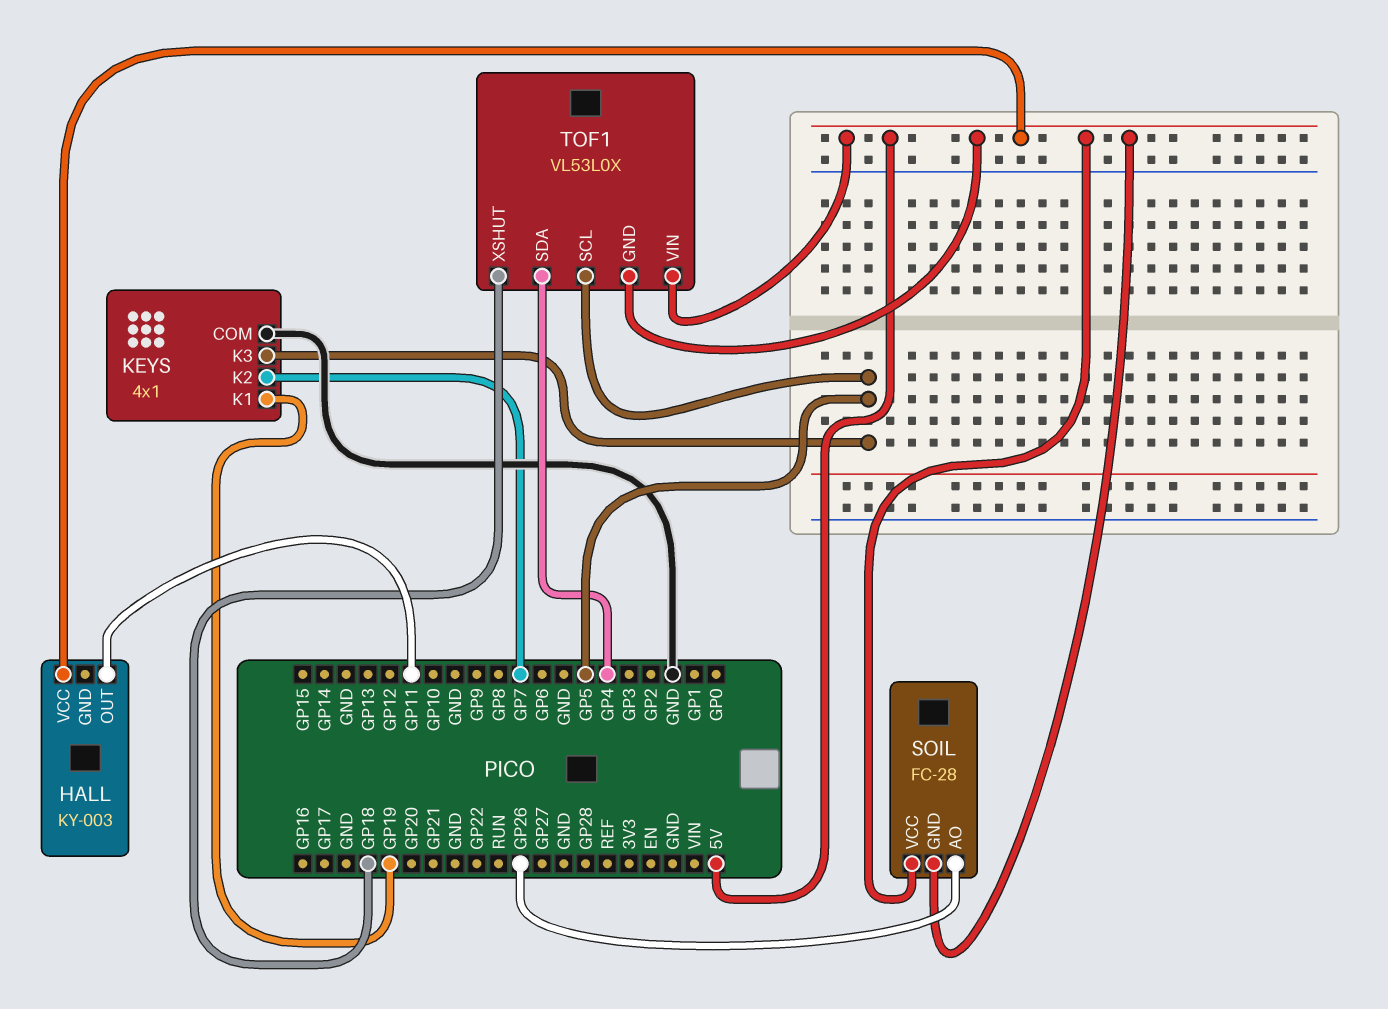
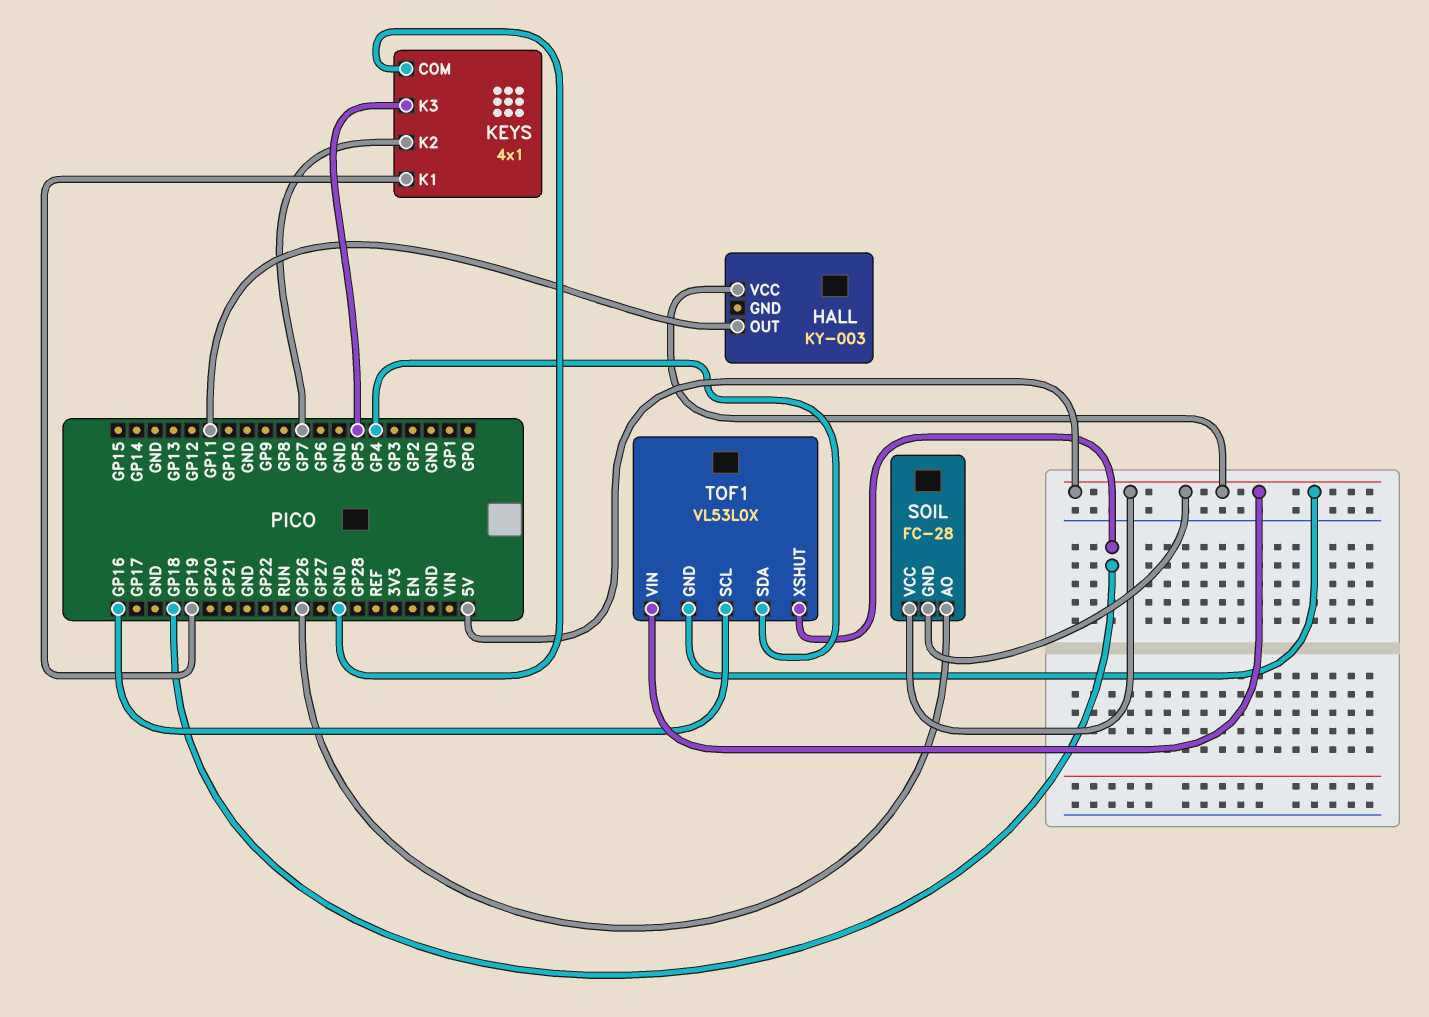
TOF1 pin SCL: GP5 -> GP16

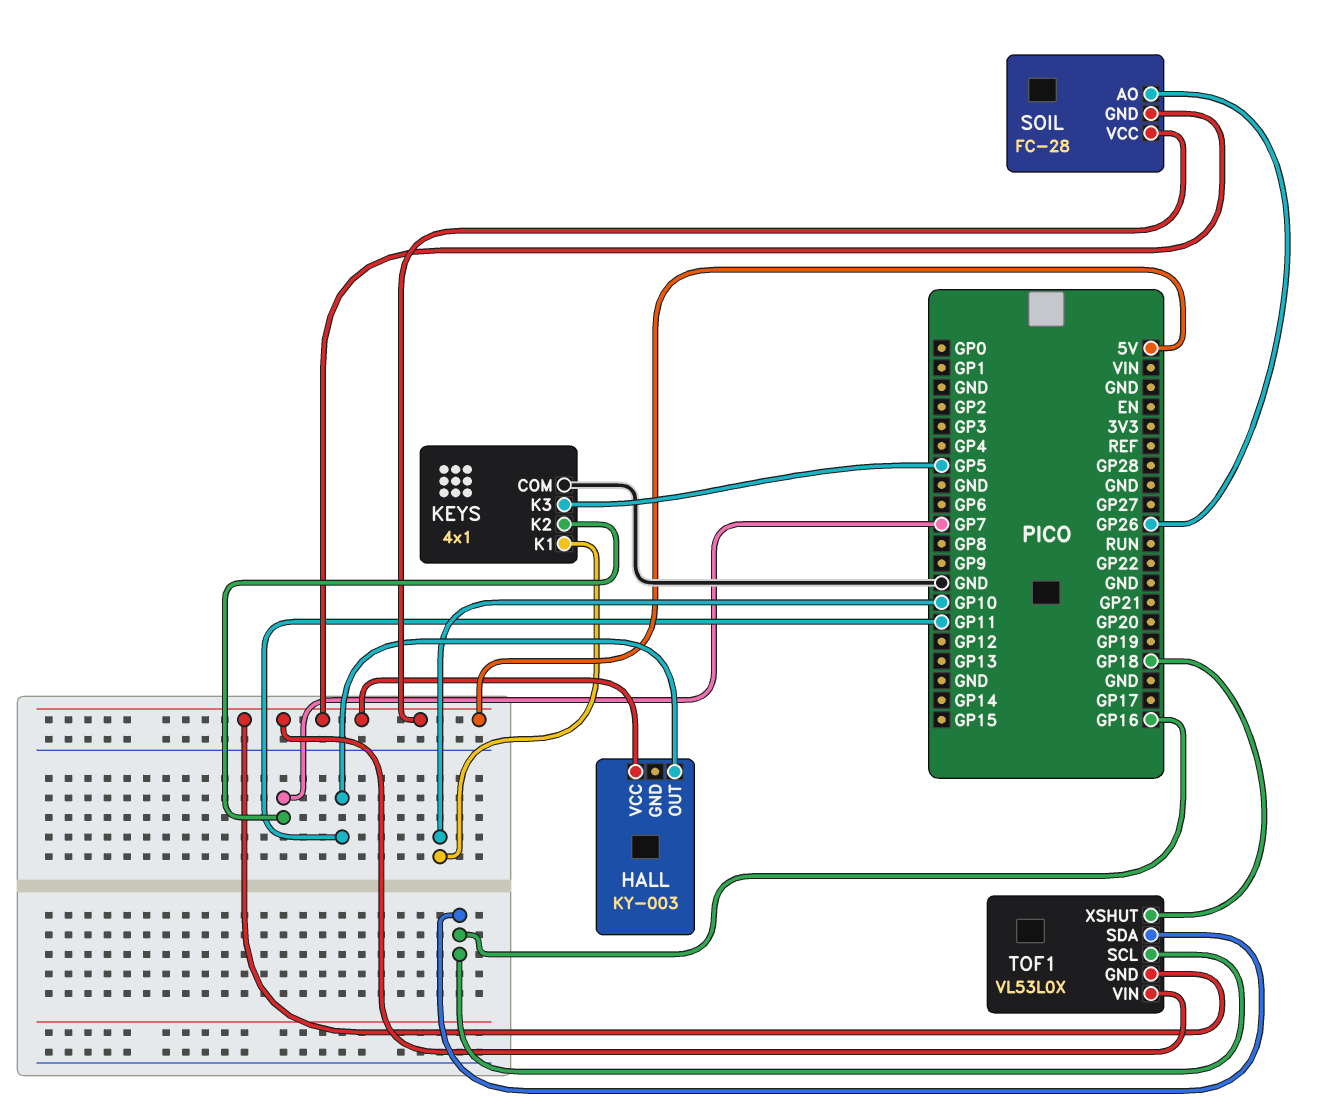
KEYS pin K1: GP19 -> GP10
TOF1 pin SDA: GP4 -> GP16

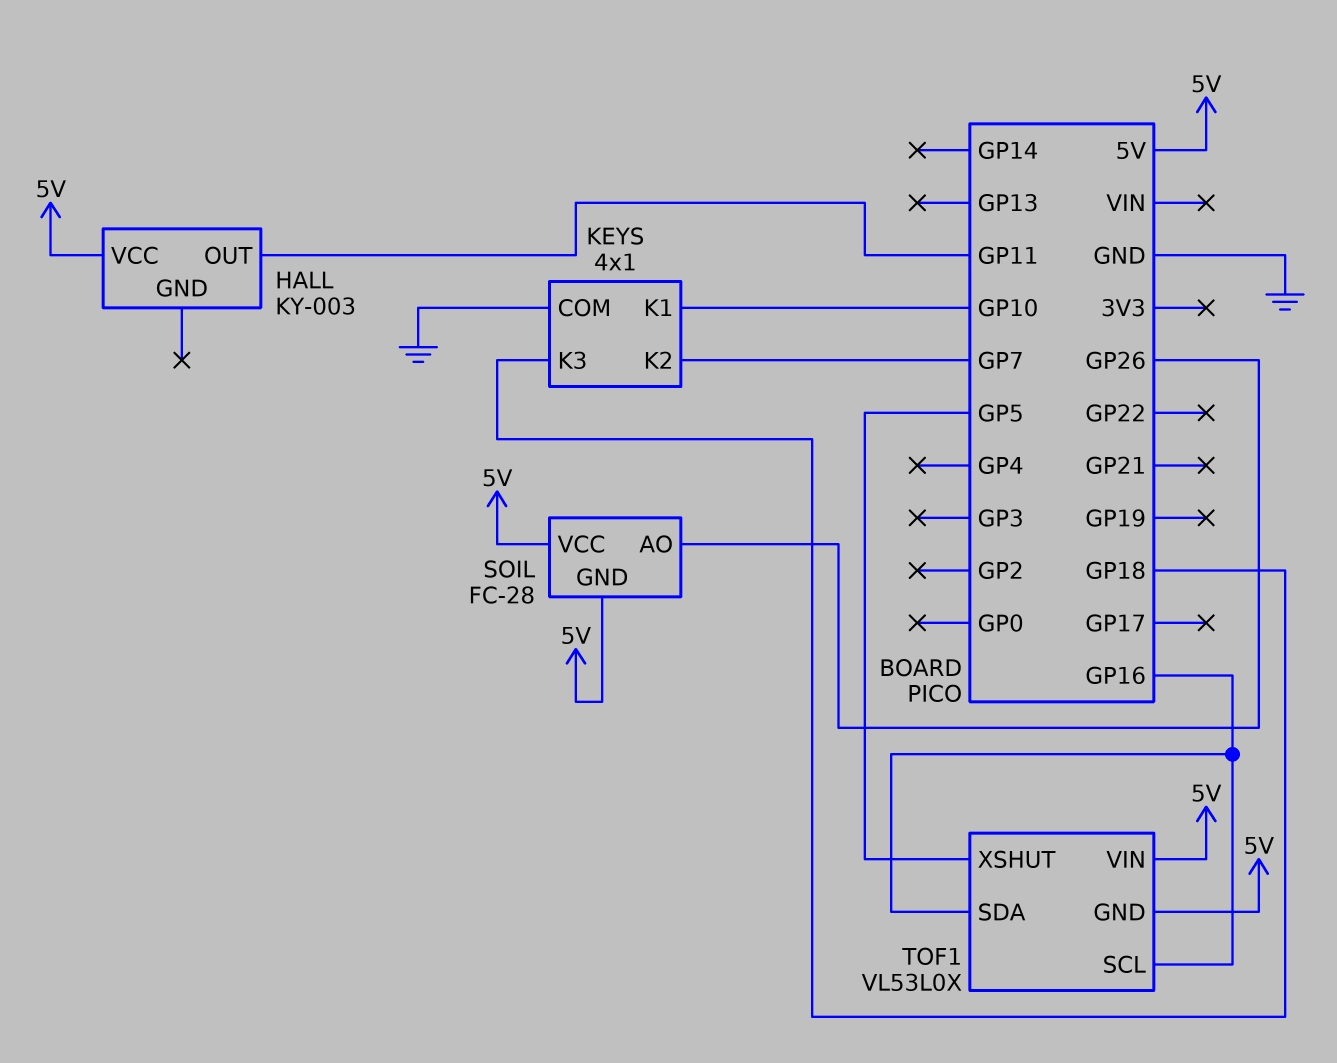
KEYS pin K3: GP5 -> GP18
TOF1 pin XSHUT: GP18 -> GP5

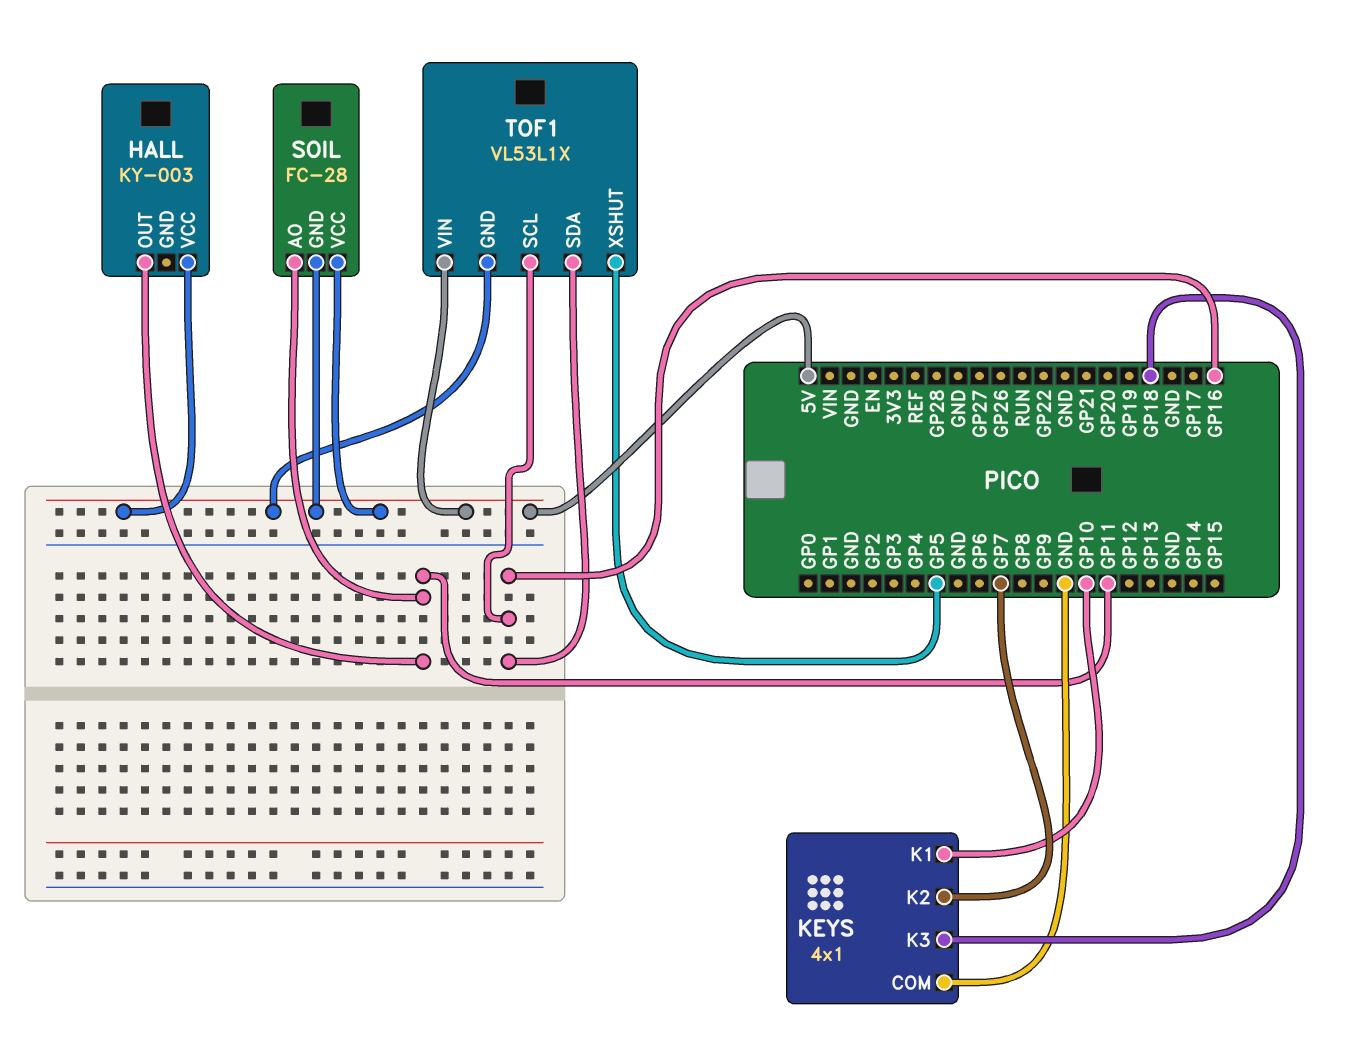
SOIL pin AO: GP26 -> GP11
TOF1: VL53L0X -> VL53L1X

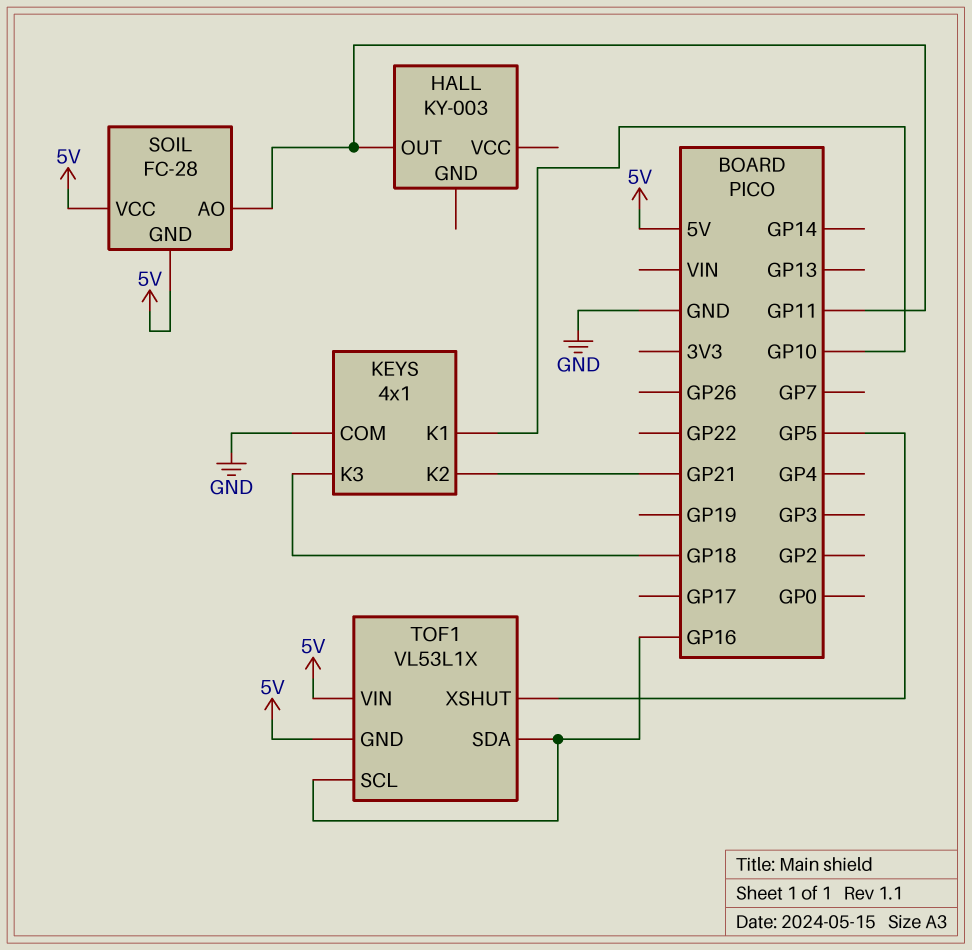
HALL pin VCC: 5V -> none
KEYS pin K2: GP7 -> GP21

